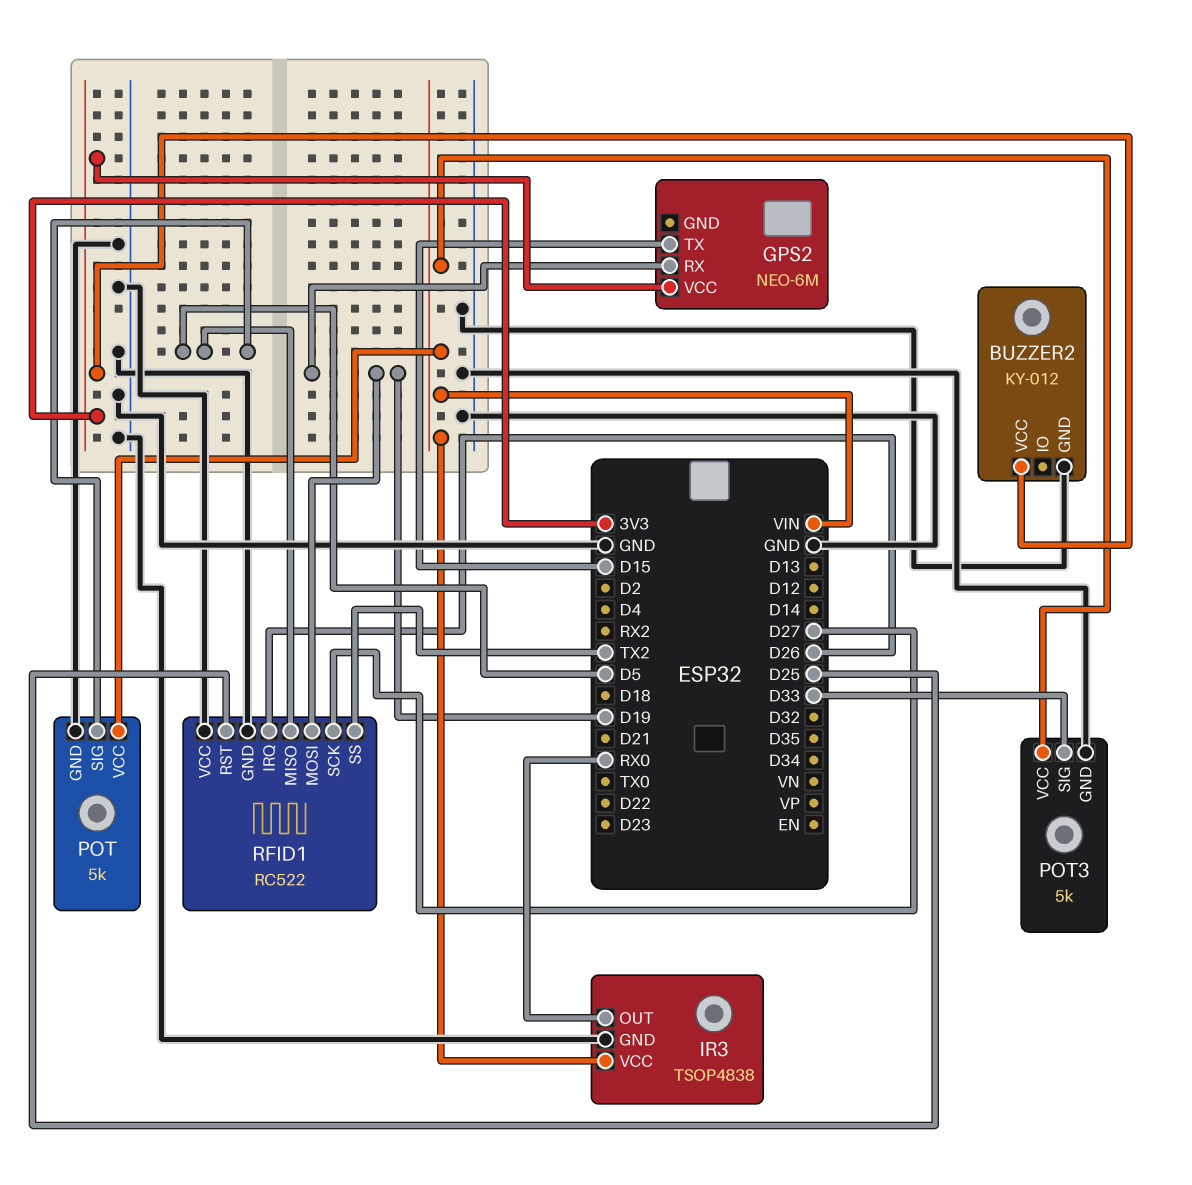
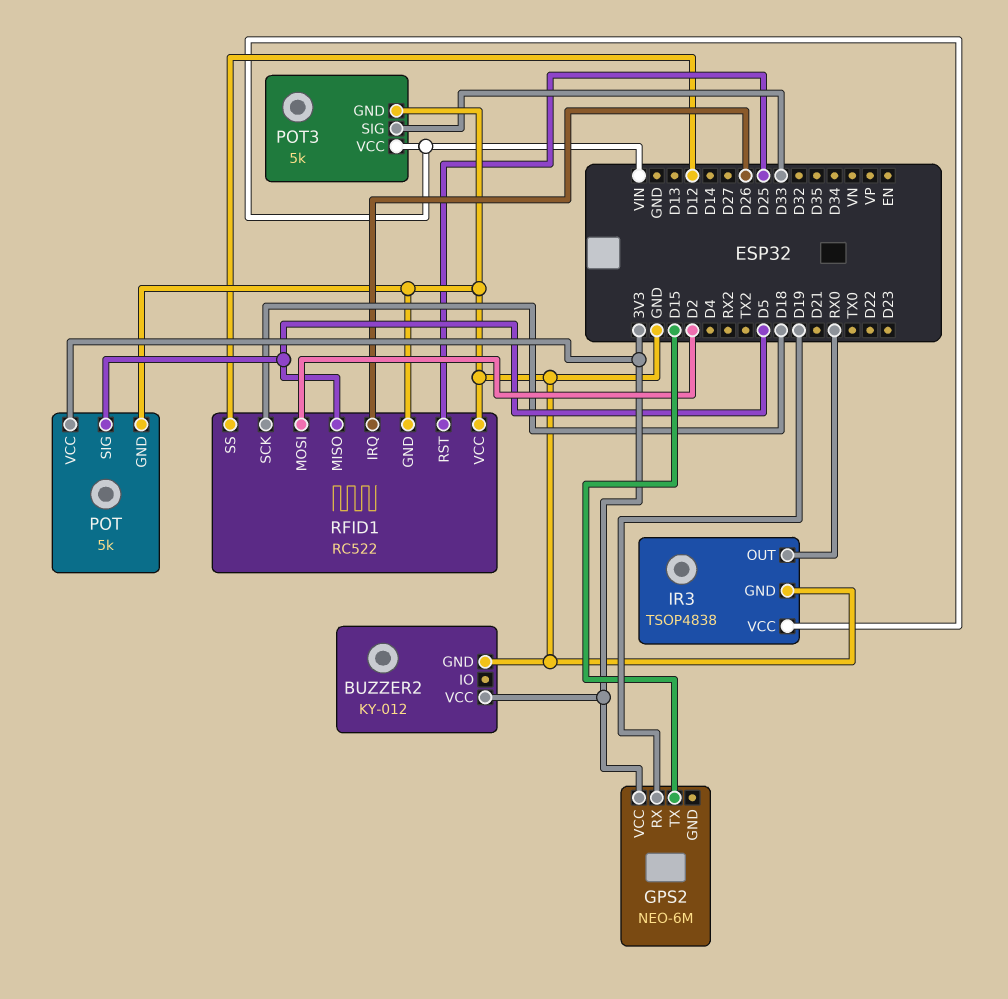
POT pin VCC: VIN -> 3V3
RFID1 pin MOSI: D19 -> D2
RFID1 pin SCK: D27 -> D18
RFID1 pin SS: TX2 -> D12

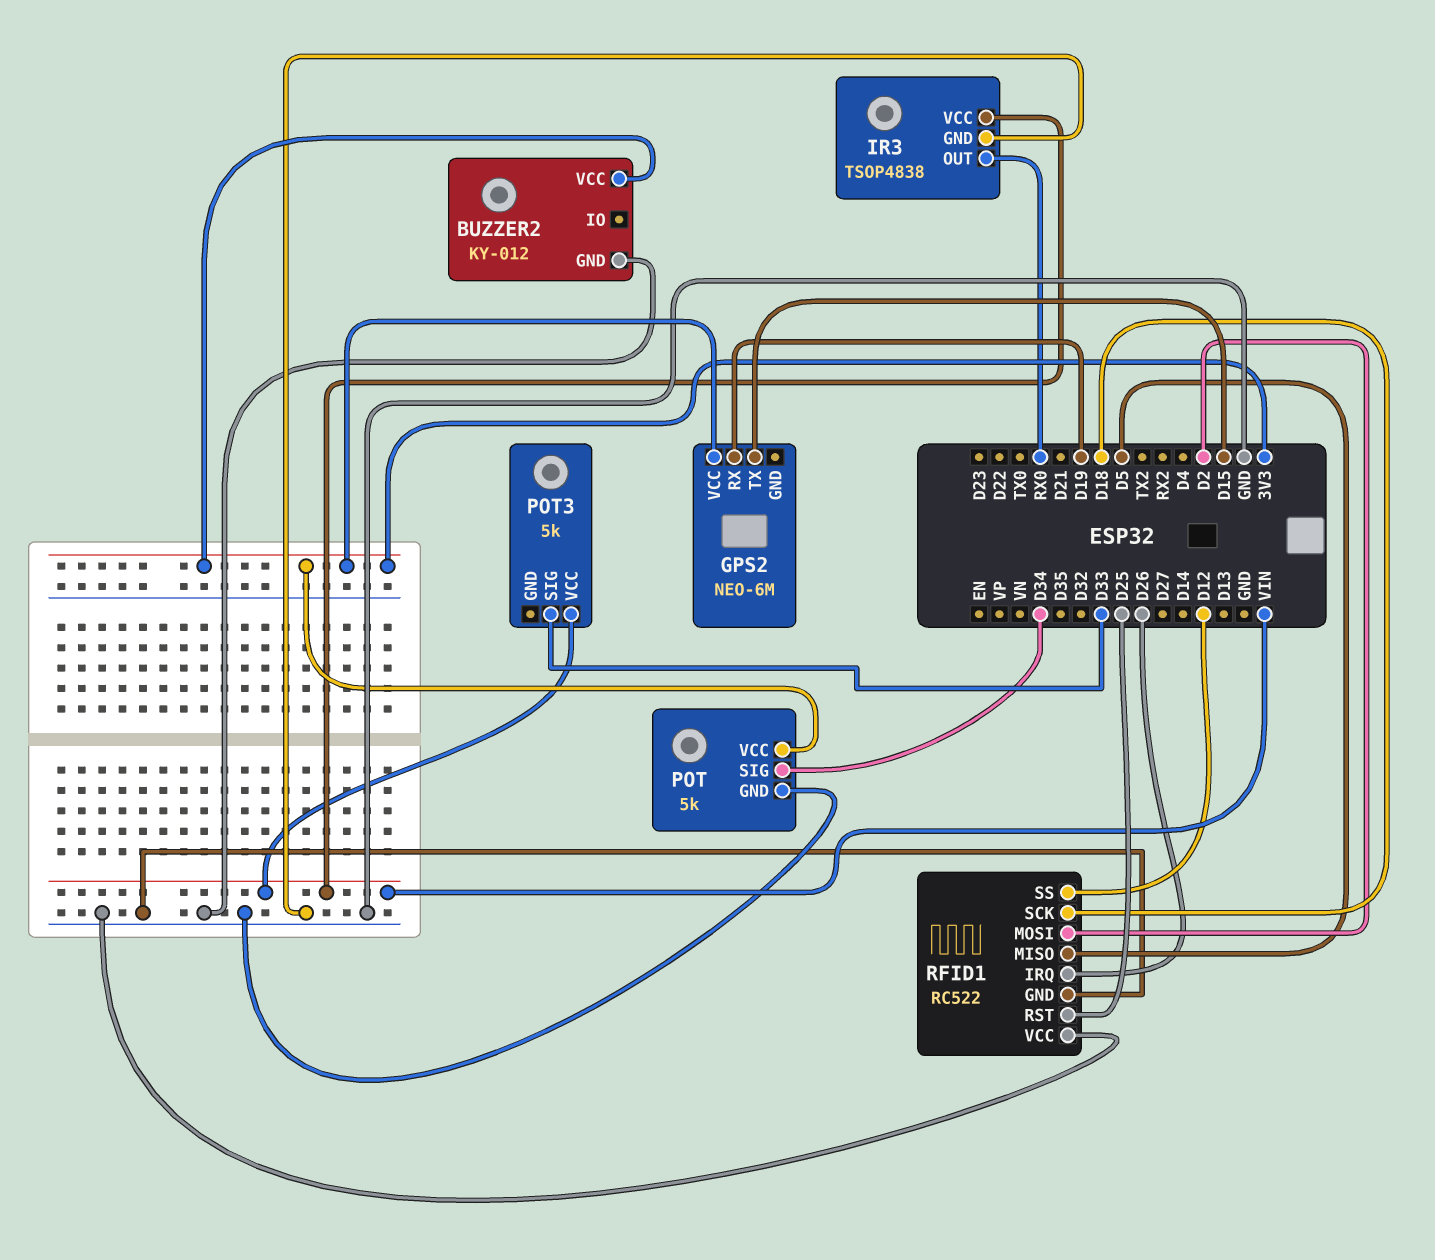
POT pin SIG: D5 -> D34
POT3 pin GND: GND -> none

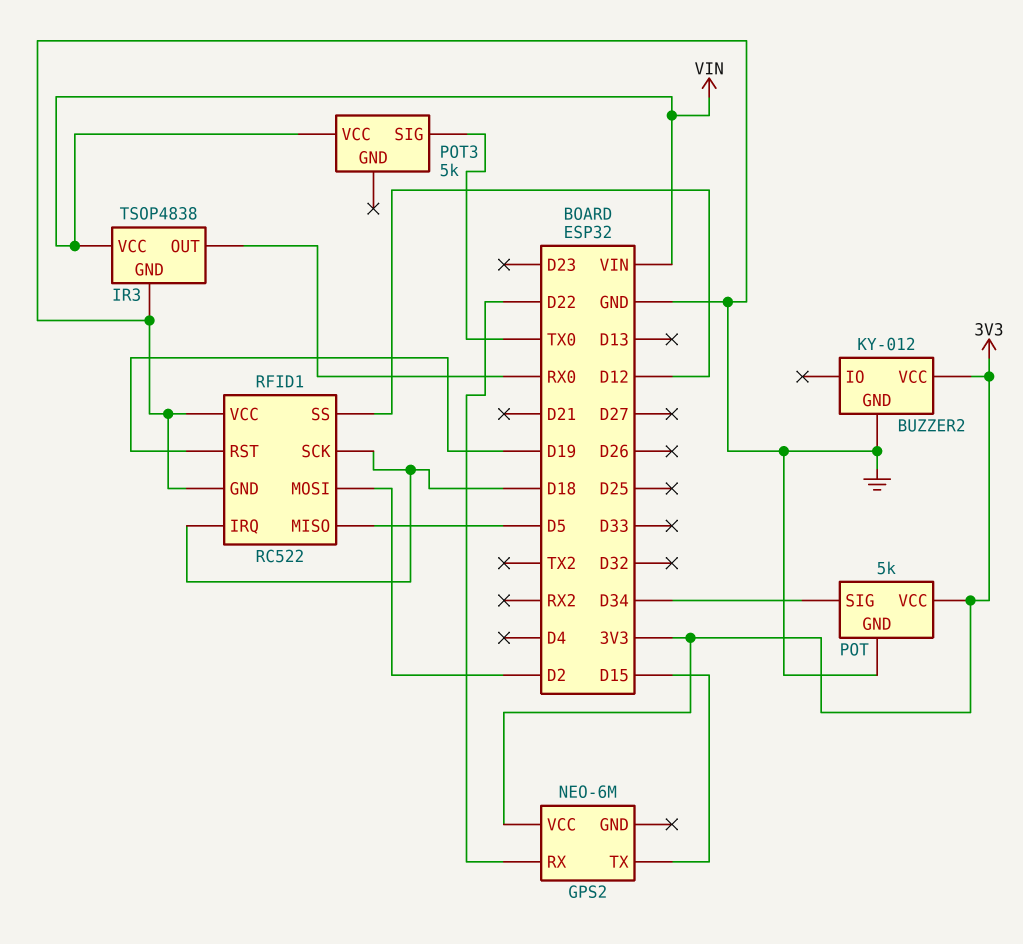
GPS2 pin RX: D19 -> D22
POT3 pin SIG: D33 -> TX0
RFID1 pin IRQ: D26 -> D18
RFID1 pin RST: D25 -> D19

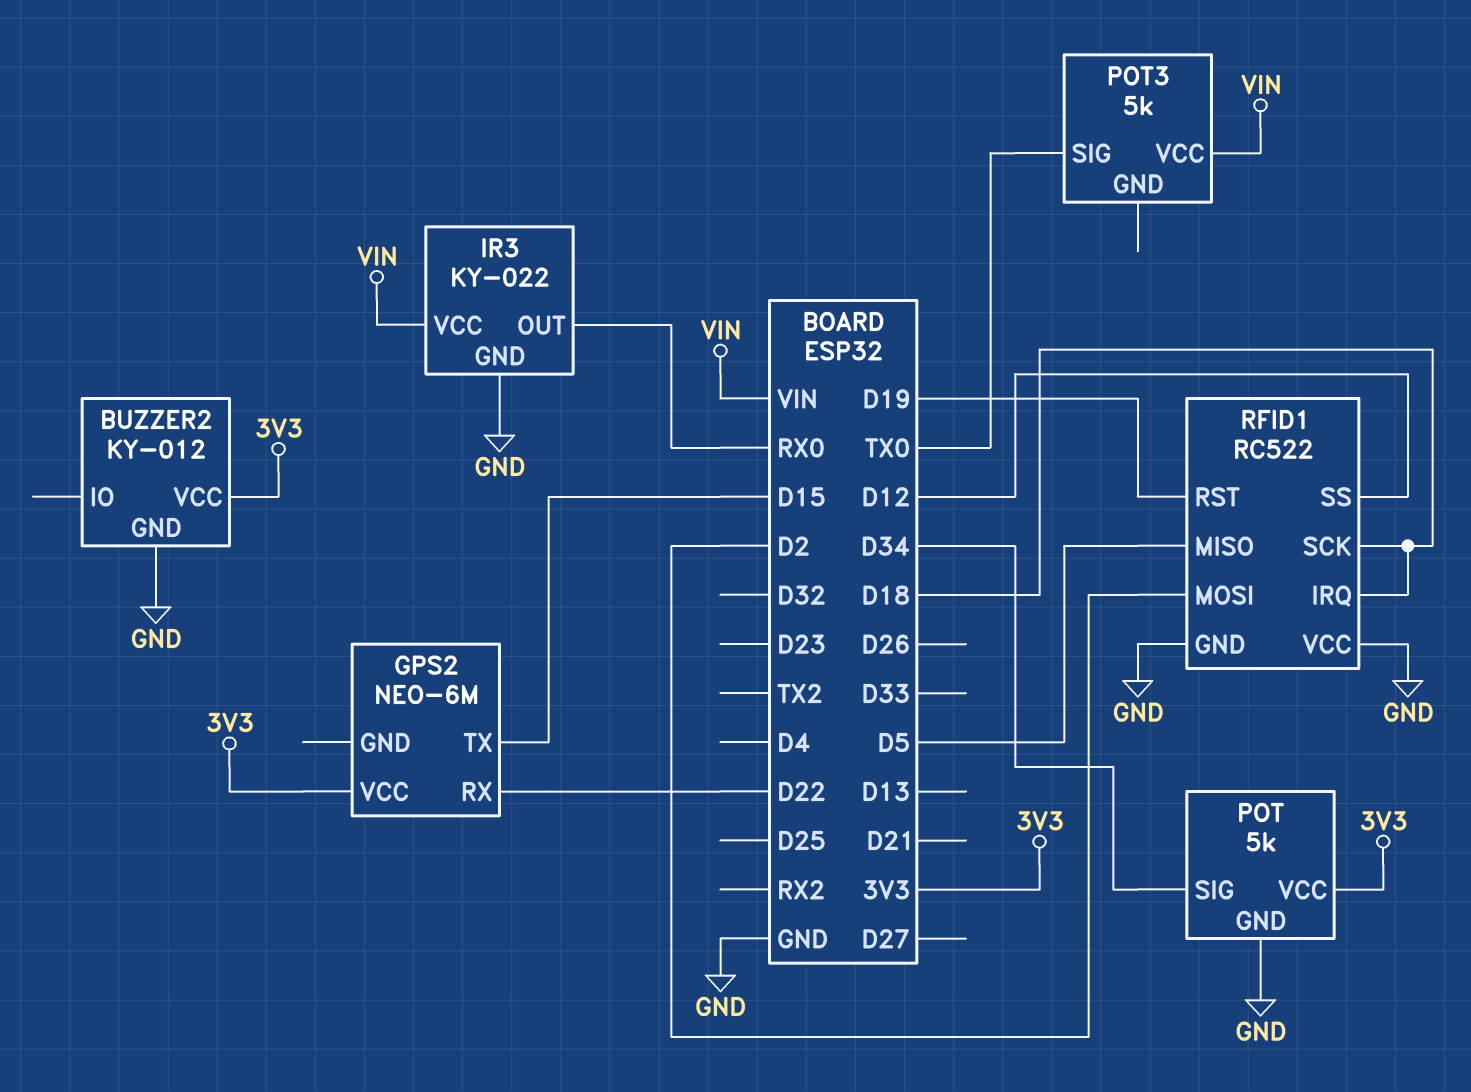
IR3: TSOP4838 -> KY-022

